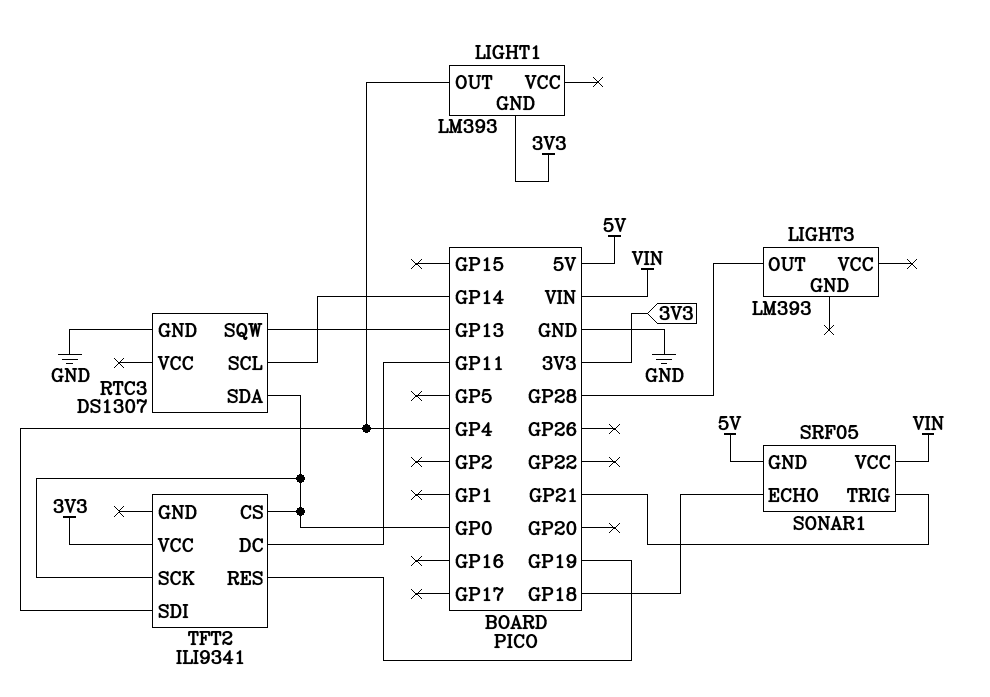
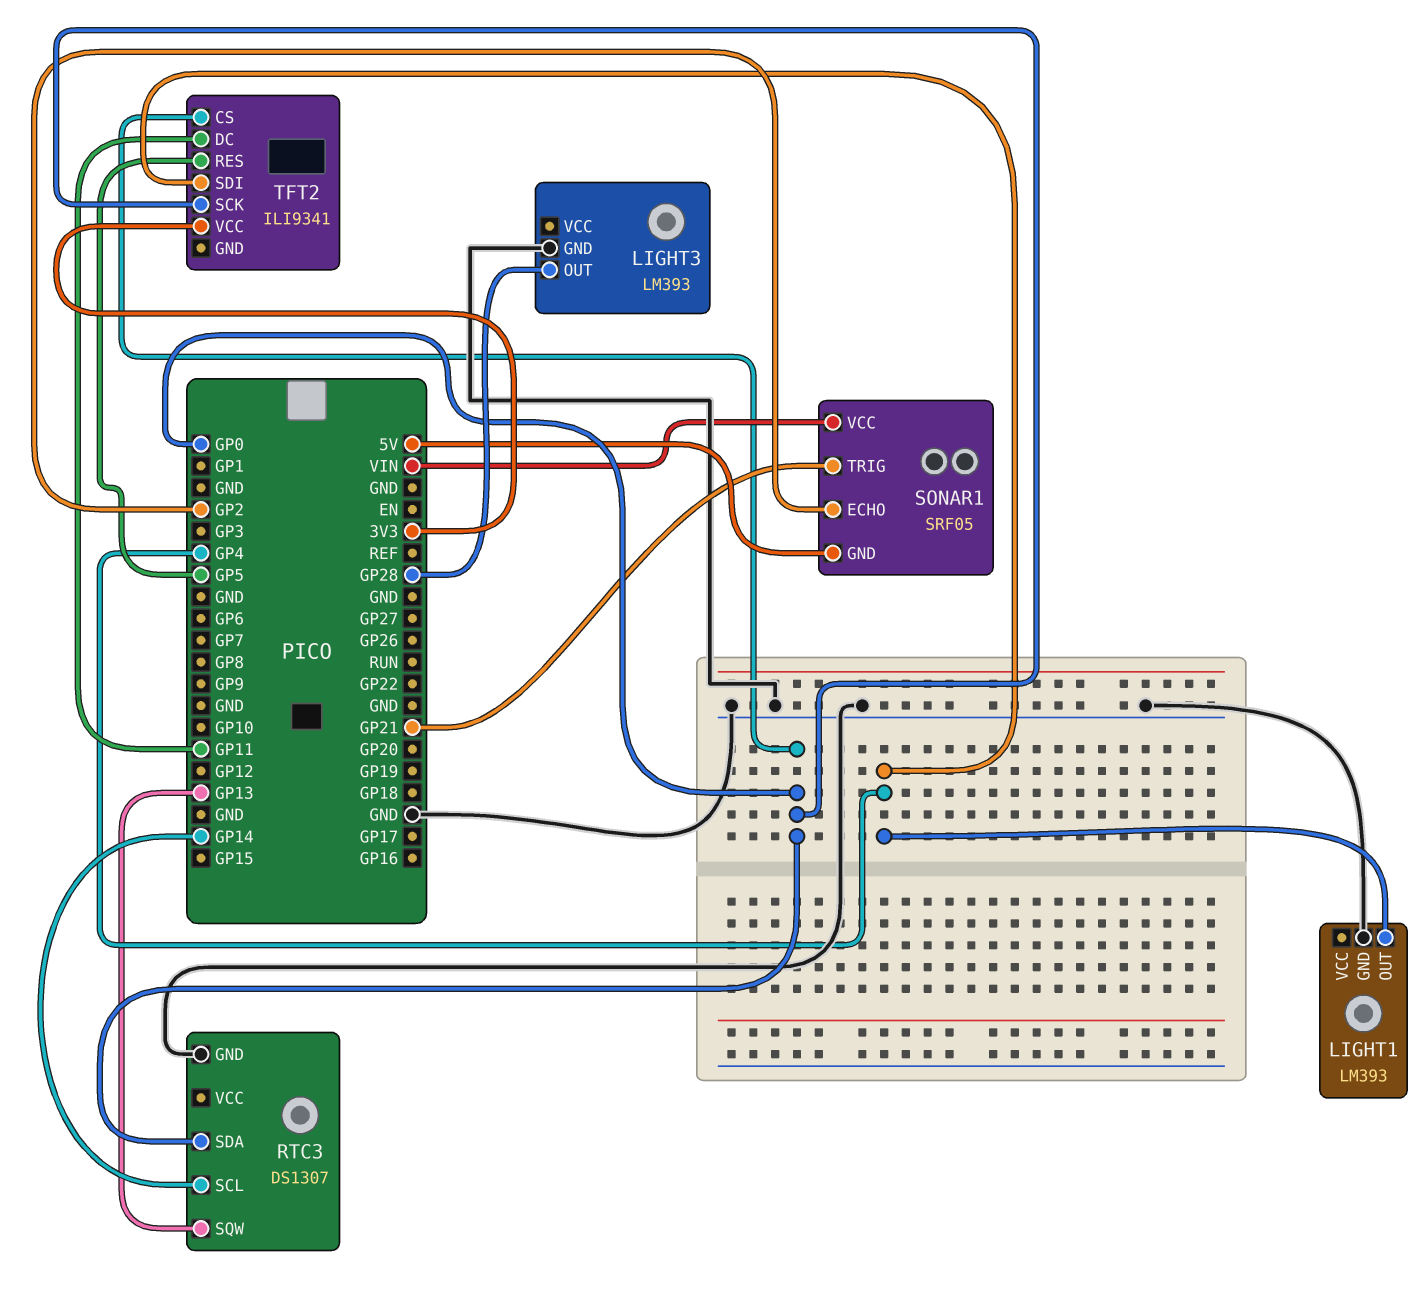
LIGHT1 pin GND: 3V3 -> GND
LIGHT3 pin GND: none -> GND
SONAR1 pin ECHO: GP18 -> GP2
TFT2 pin RES: GP19 -> GP5

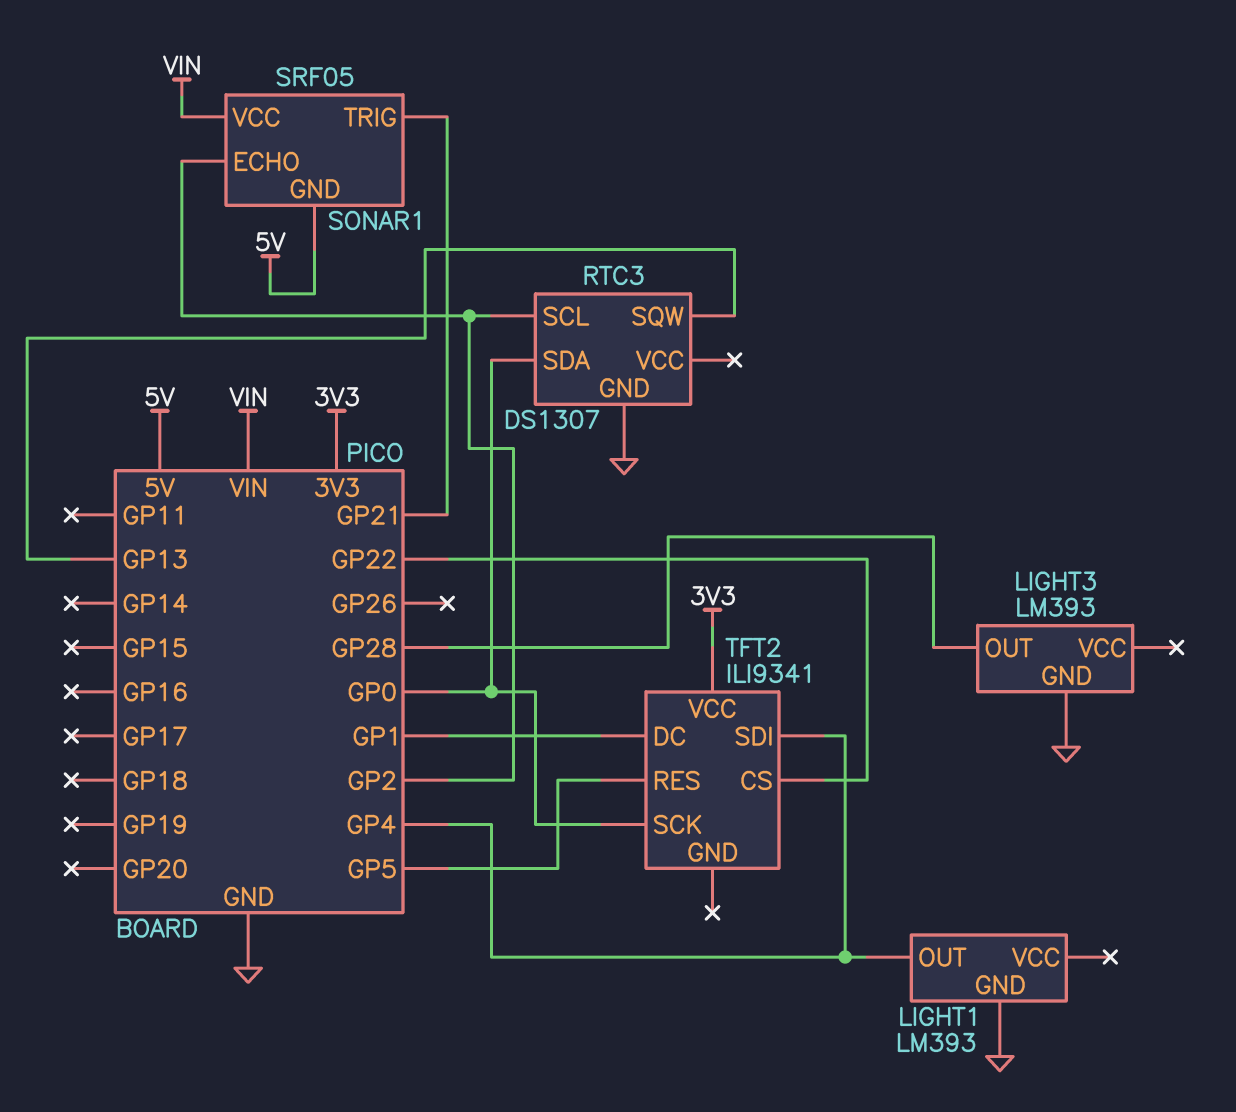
RTC3 pin SCL: GP14 -> GP2
TFT2 pin CS: GP0 -> GP22
TFT2 pin DC: GP11 -> GP1

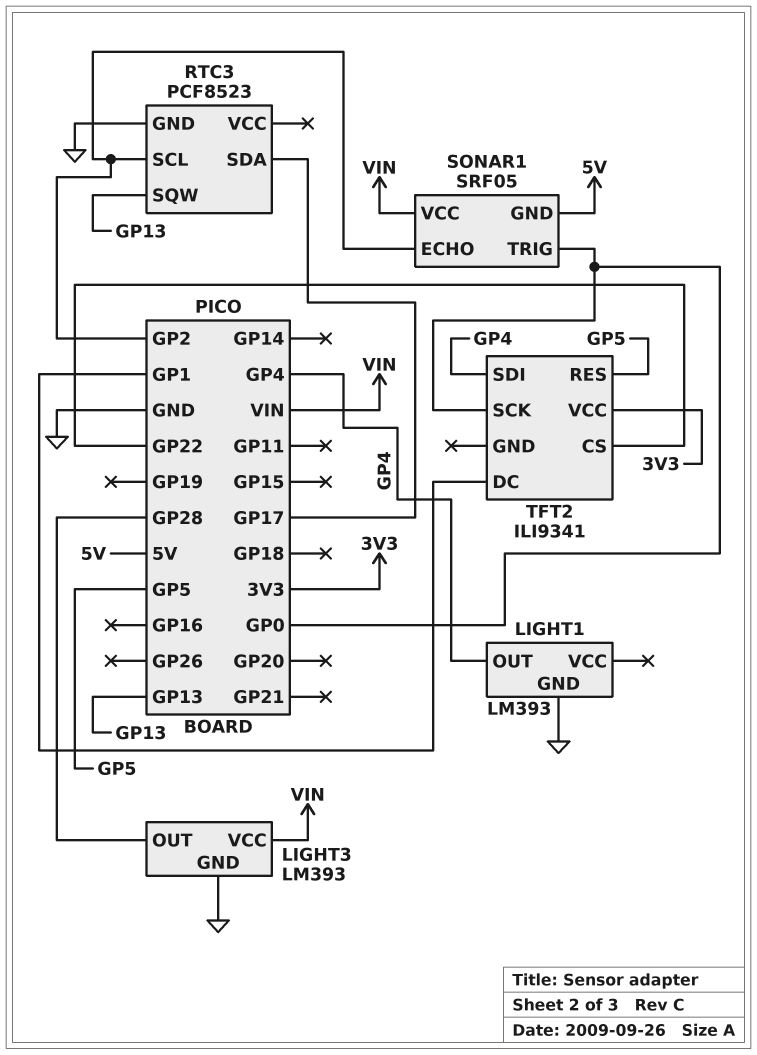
LIGHT3 pin VCC: none -> VIN
RTC3: DS1307 -> PCF8523
RTC3 pin SDA: GP0 -> GP17
SONAR1 pin TRIG: GP21 -> GP0

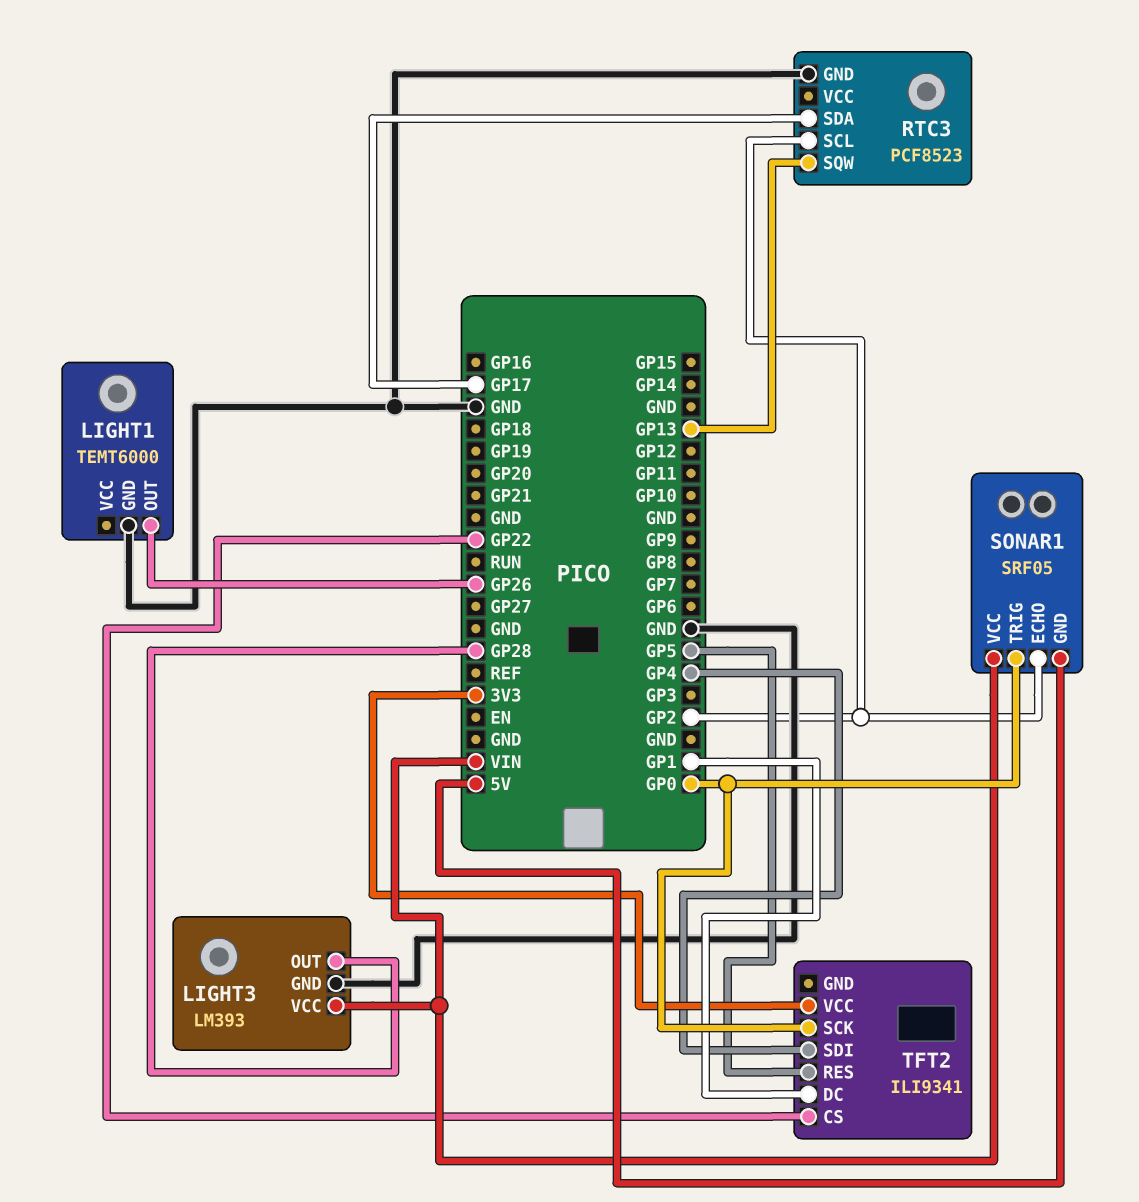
LIGHT1: LM393 -> TEMT6000
LIGHT1 pin OUT: GP4 -> GP26

